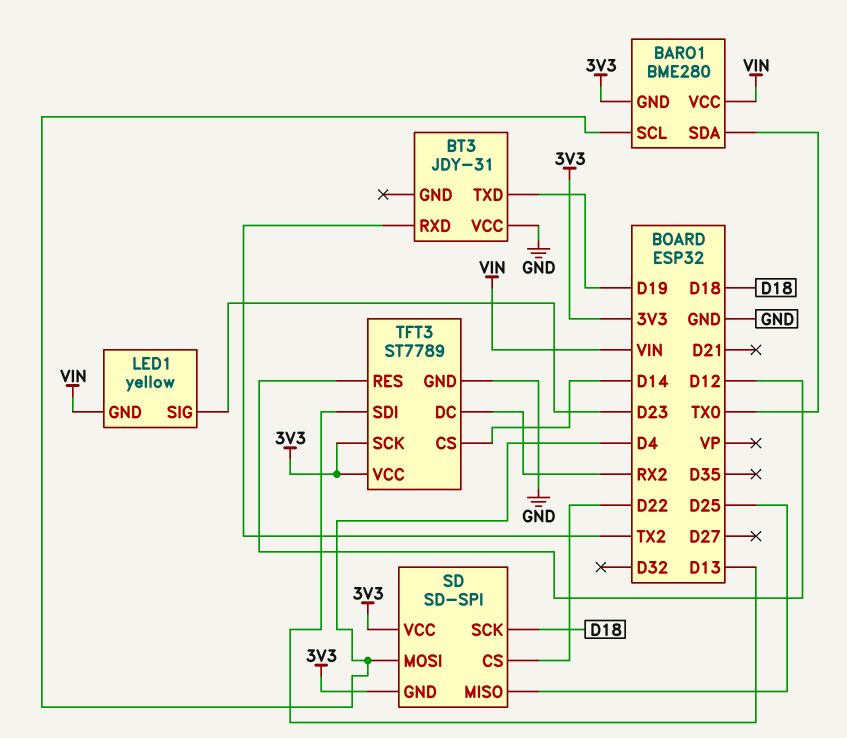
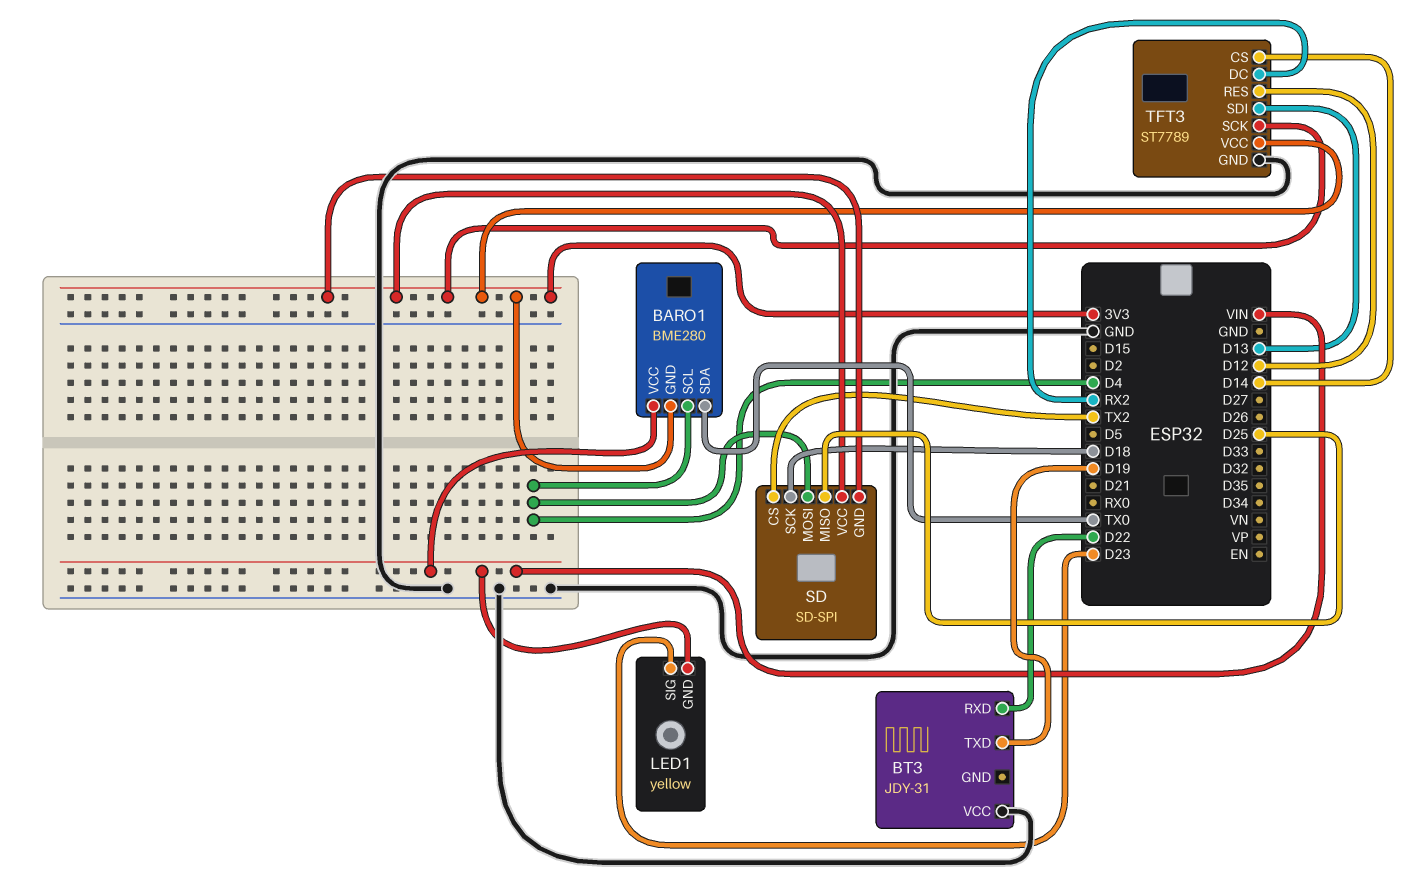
BT3 pin RXD: TX2 -> D22
SD pin CS: D22 -> TX2

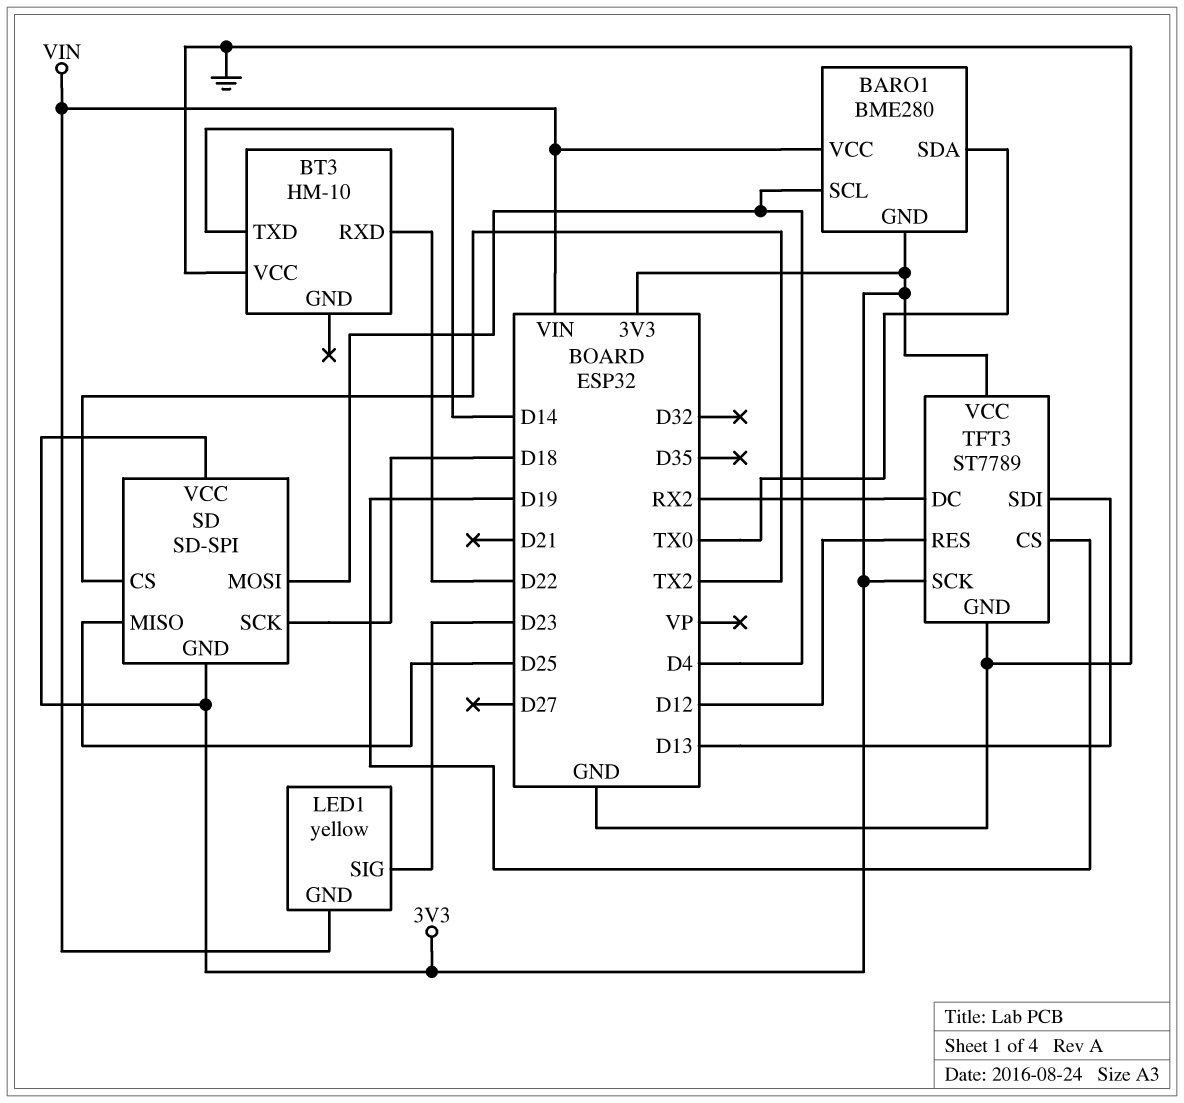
BT3: JDY-31 -> HM-10
BT3 pin TXD: D19 -> D14
TFT3 pin CS: D14 -> D19

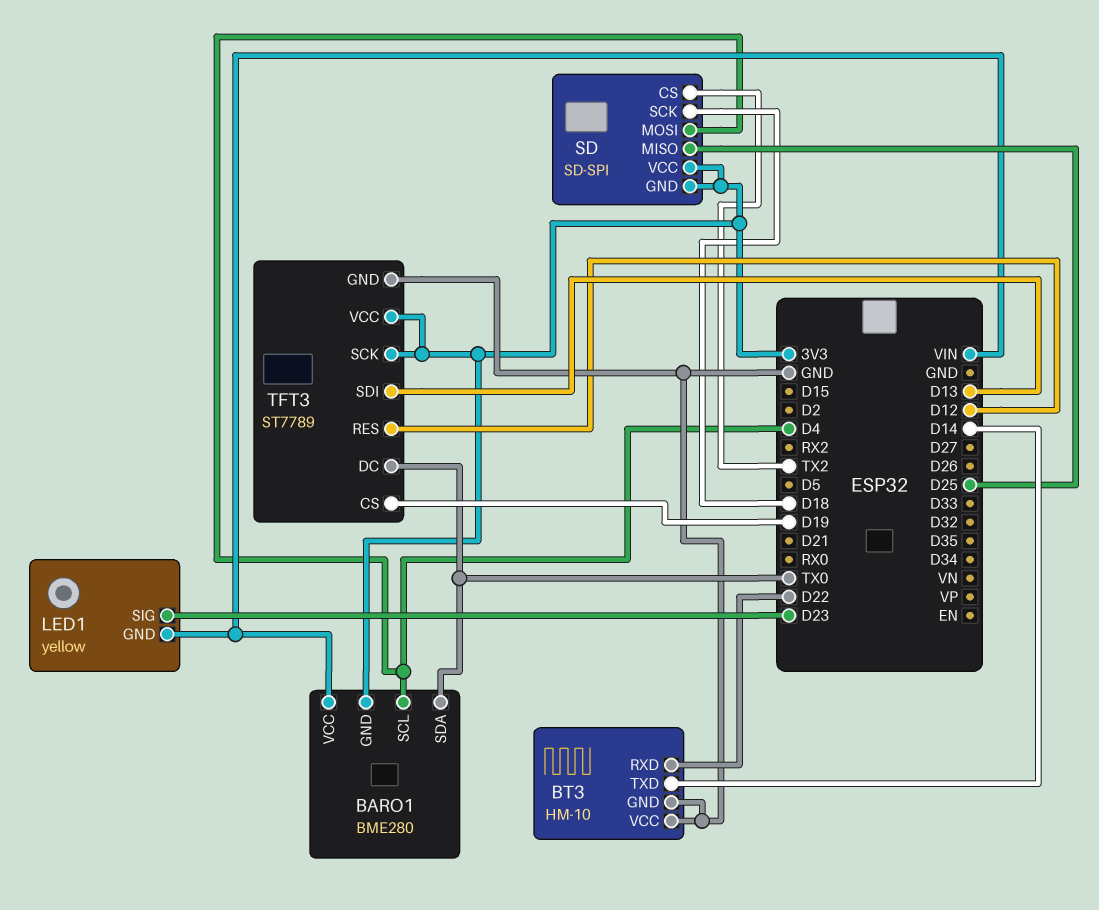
BT3 pin GND: none -> GND
TFT3 pin DC: RX2 -> TX0

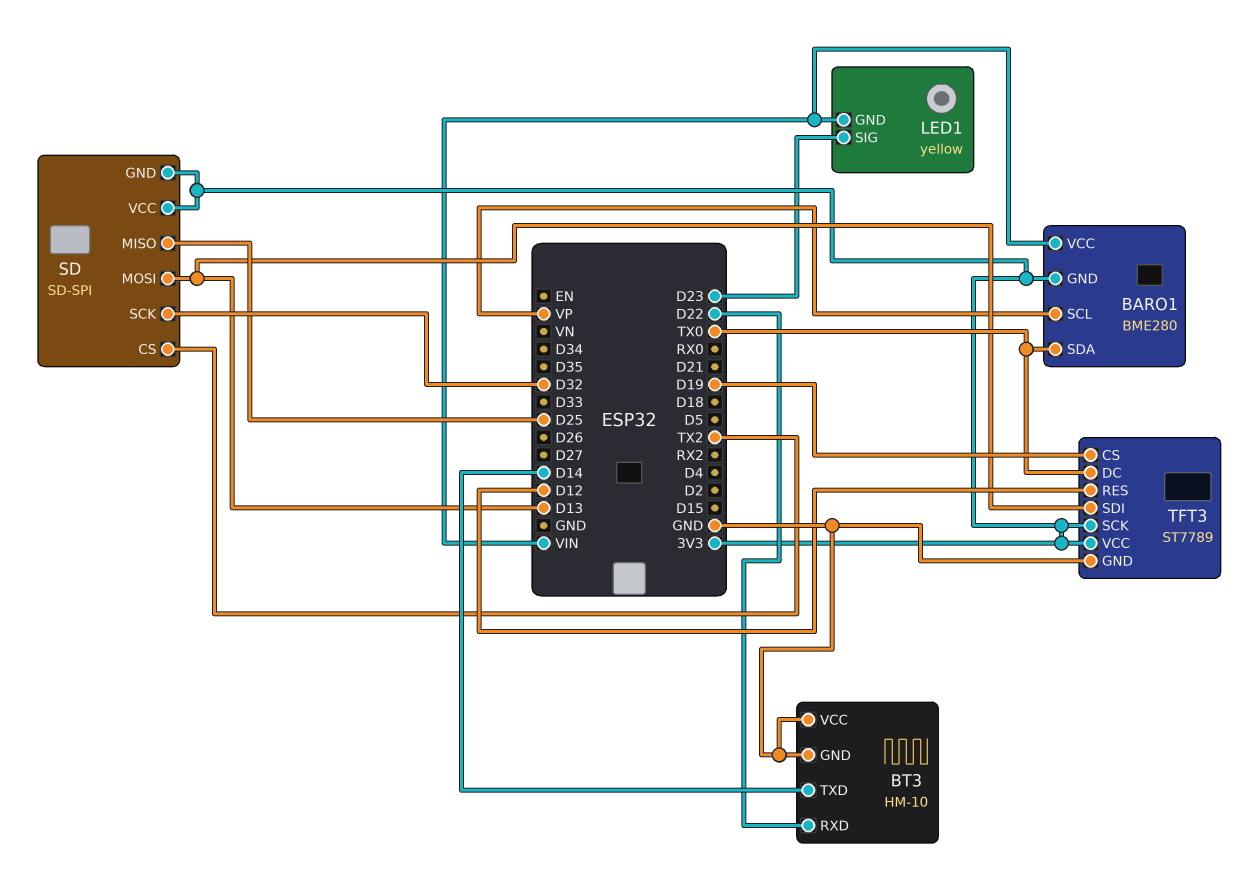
BARO1 pin SCL: D4 -> VP
SD pin MOSI: D4 -> D13
SD pin SCK: D18 -> D32

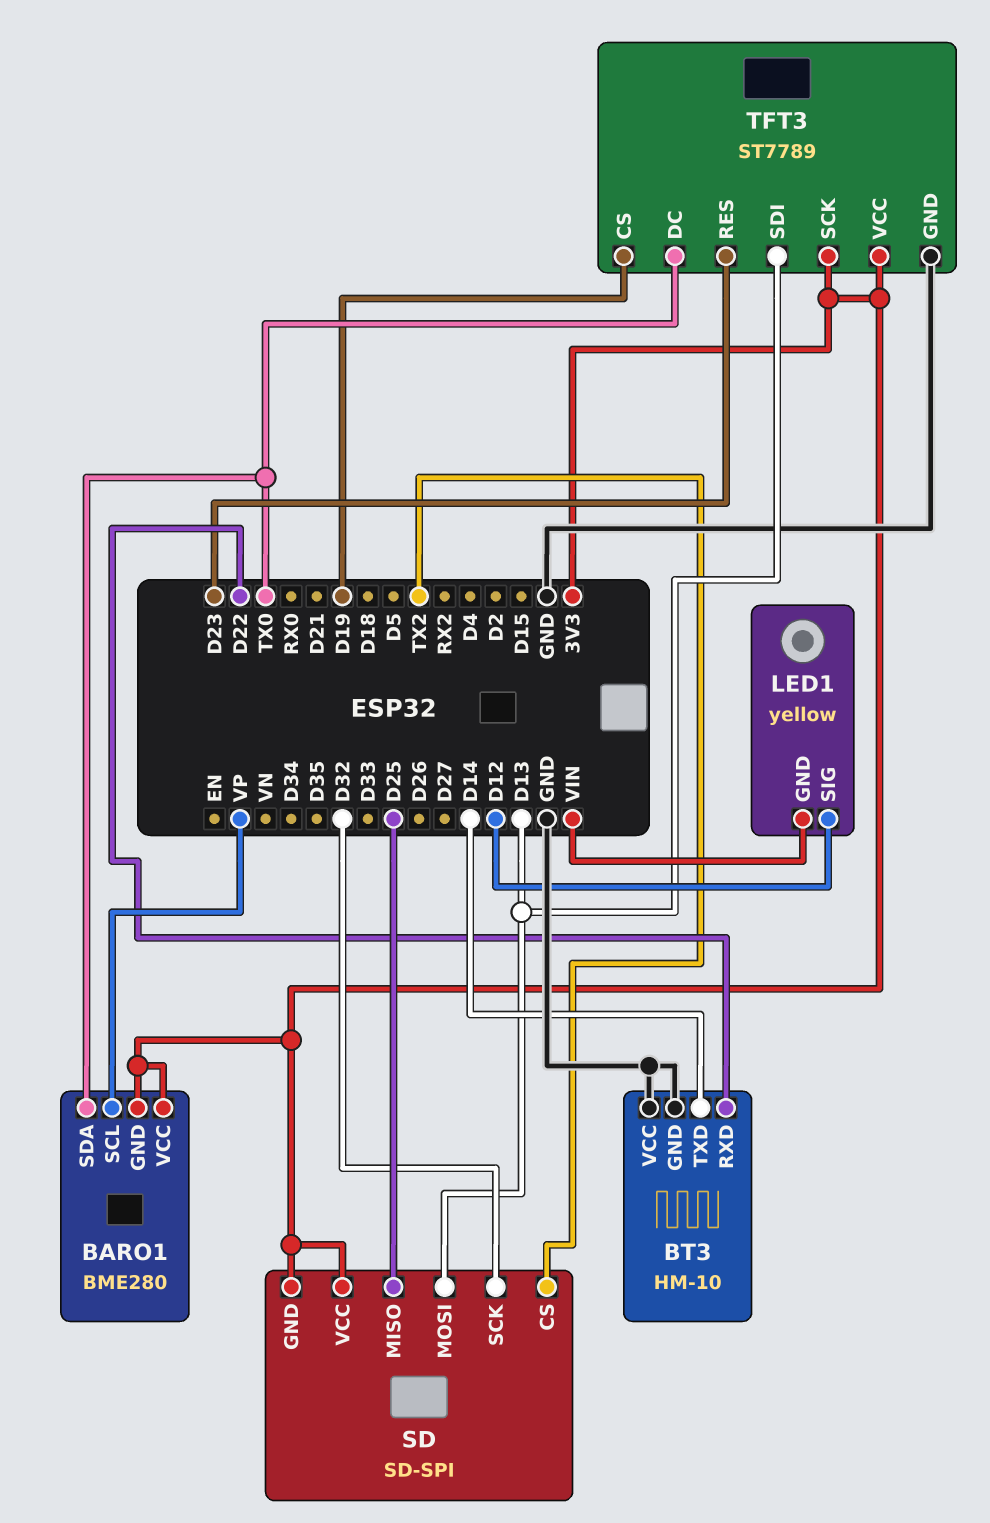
BARO1 pin VCC: VIN -> 3V3
LED1 pin SIG: D23 -> D12
TFT3 pin RES: D12 -> D23

